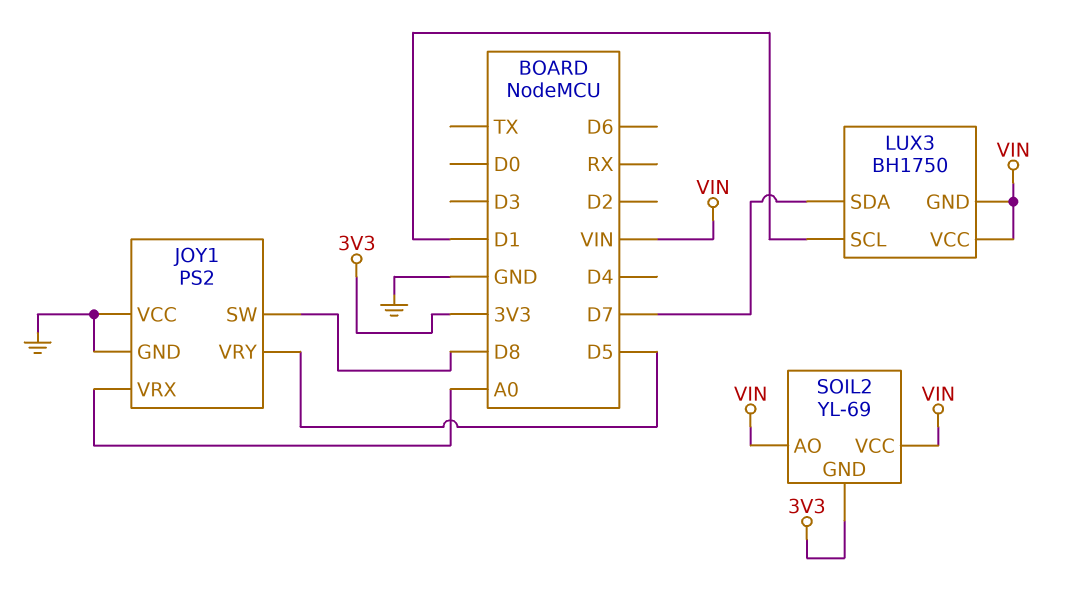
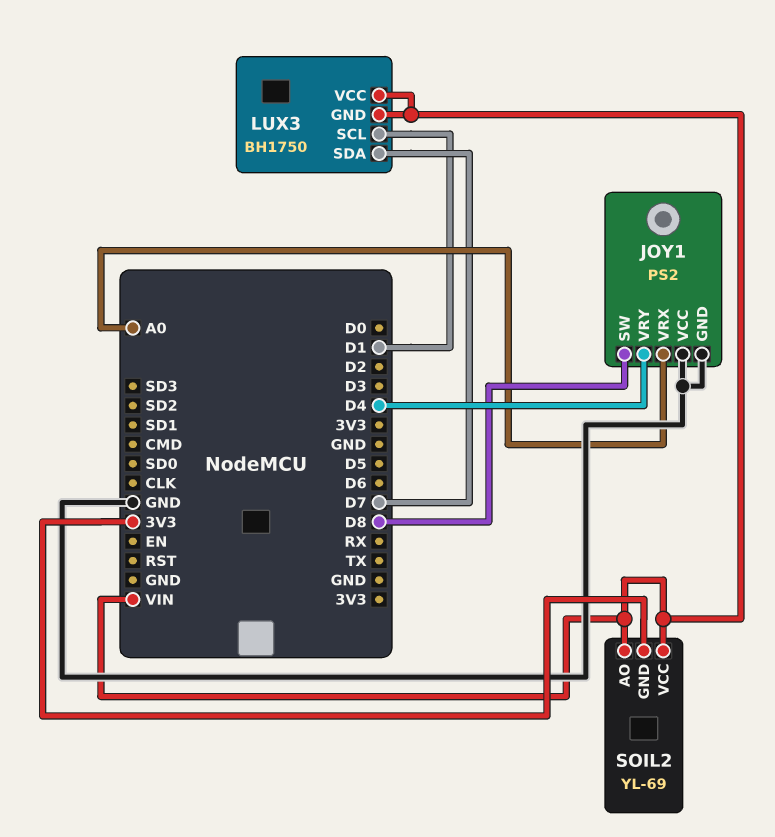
JOY1 pin VRY: D5 -> D4

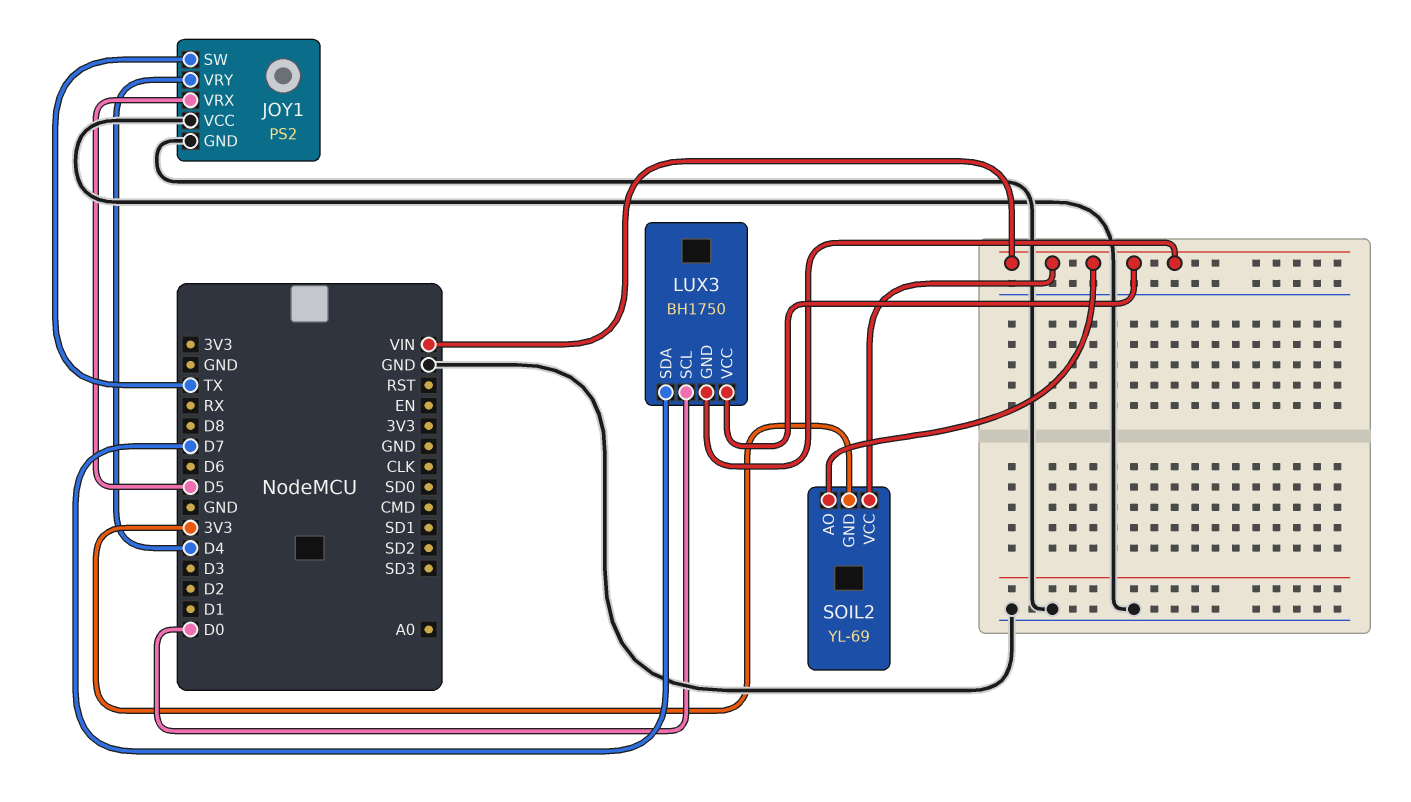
JOY1 pin SW: D8 -> TX
JOY1 pin VRX: A0 -> D5
LUX3 pin SCL: D1 -> D0

